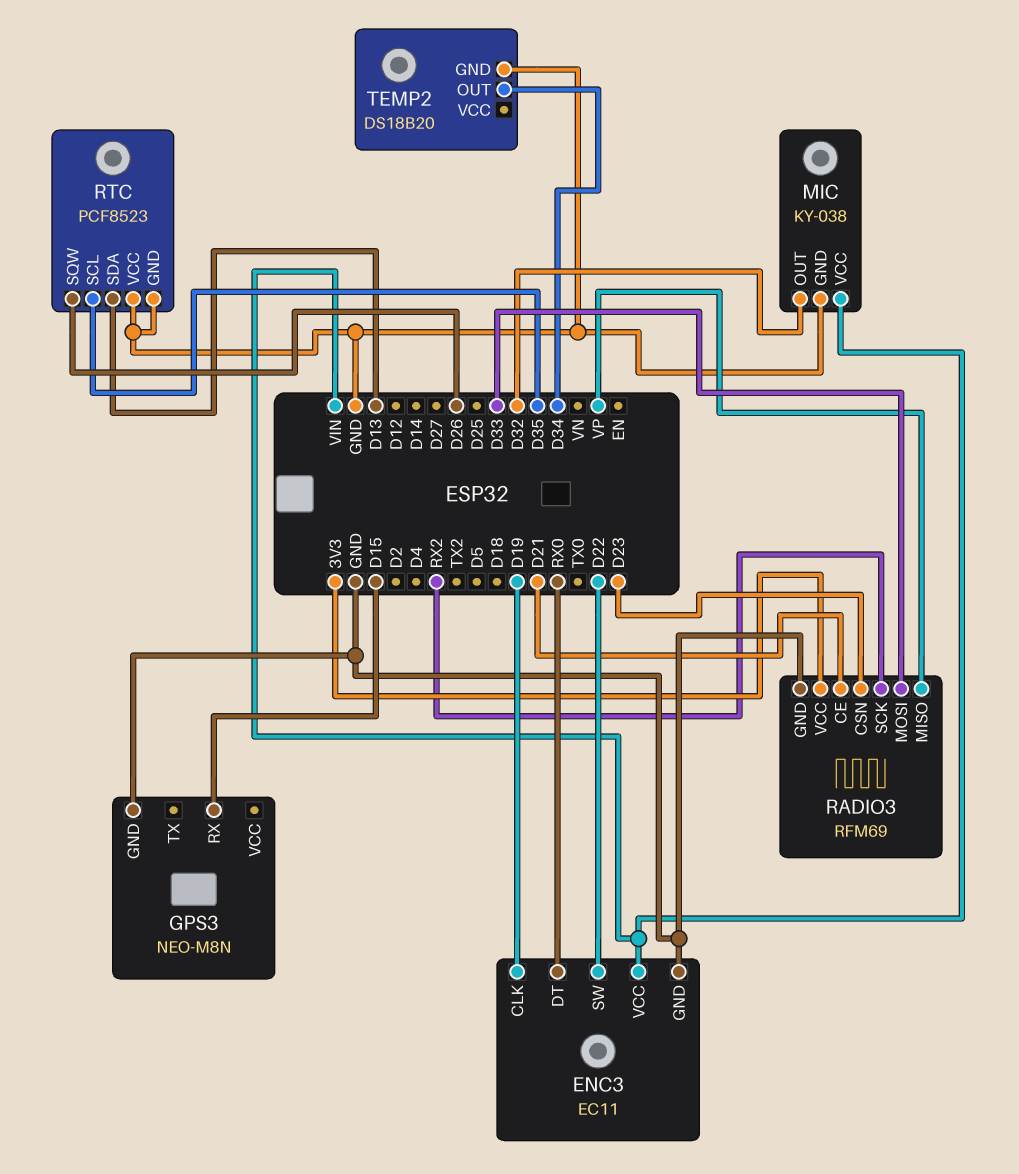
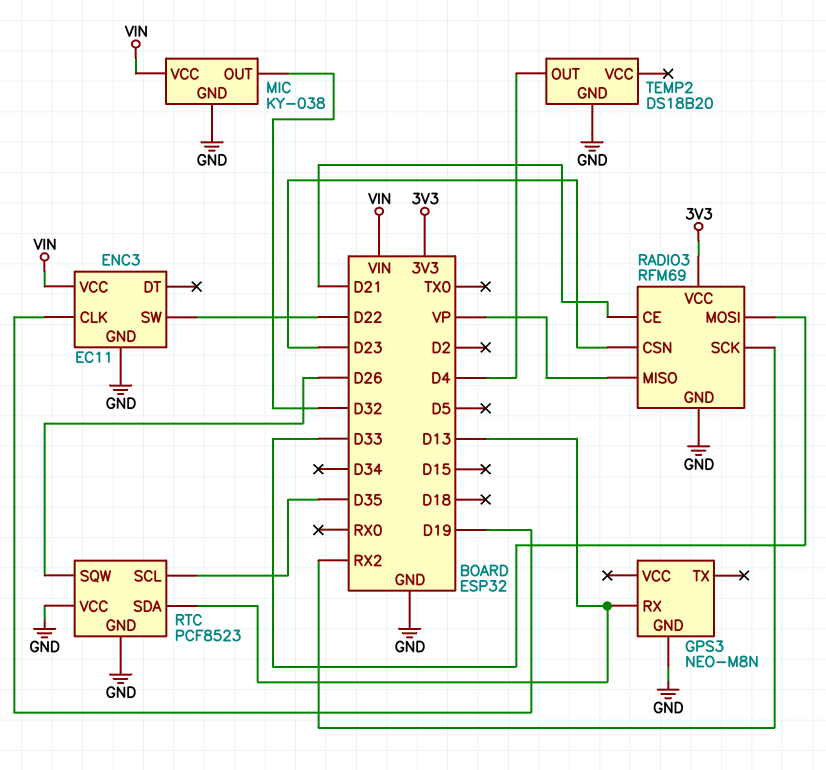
ENC3 pin DT: RX0 -> none
GPS3 pin RX: D15 -> D13
TEMP2 pin OUT: D34 -> D4

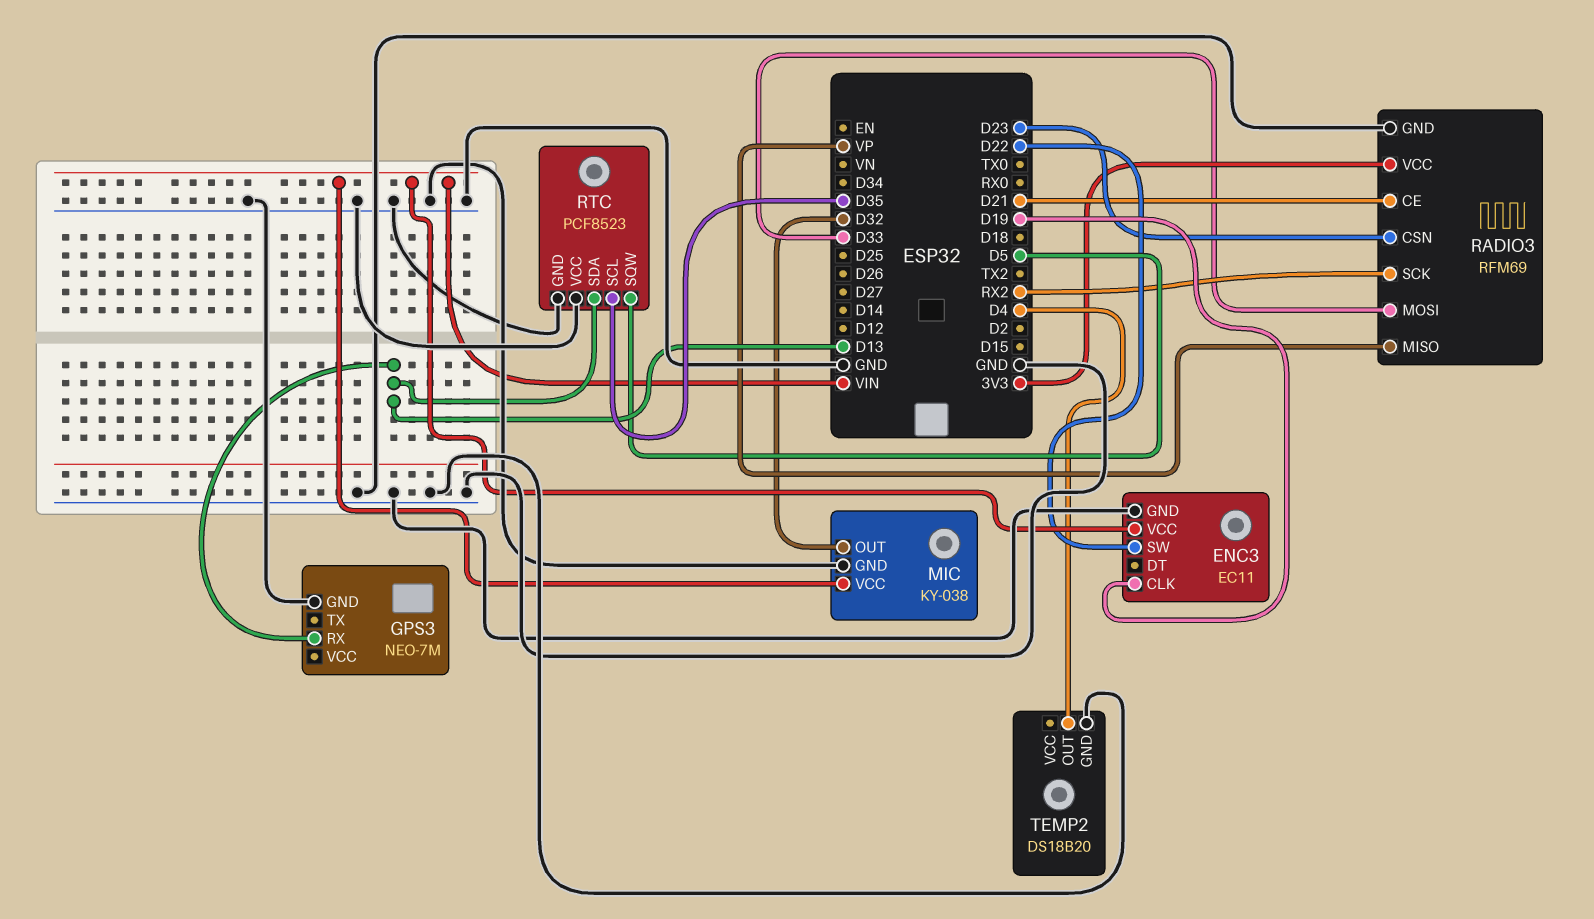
GPS3: NEO-M8N -> NEO-7M
RTC pin SQW: D26 -> D5

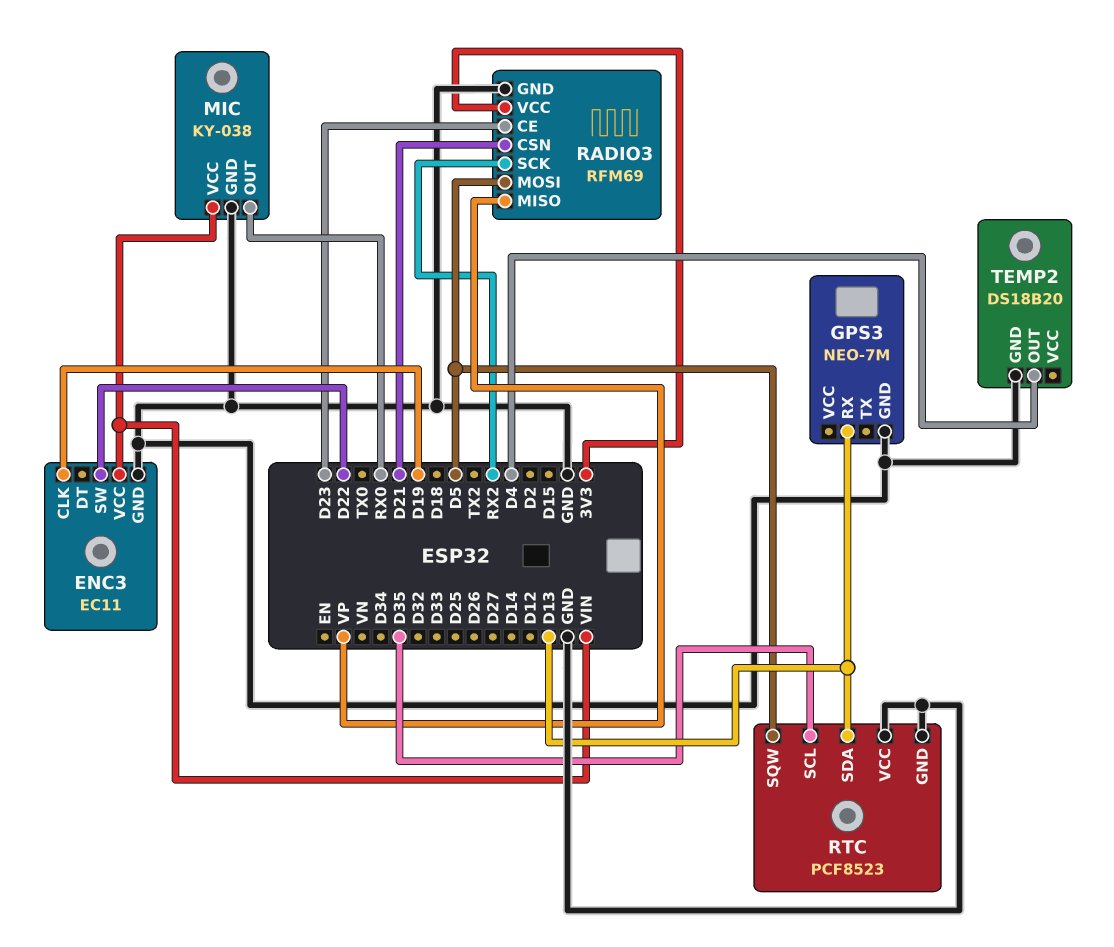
MIC pin OUT: D32 -> RX0
RADIO3 pin CE: D21 -> D23
RADIO3 pin CSN: D23 -> D21
RADIO3 pin MOSI: D33 -> D5

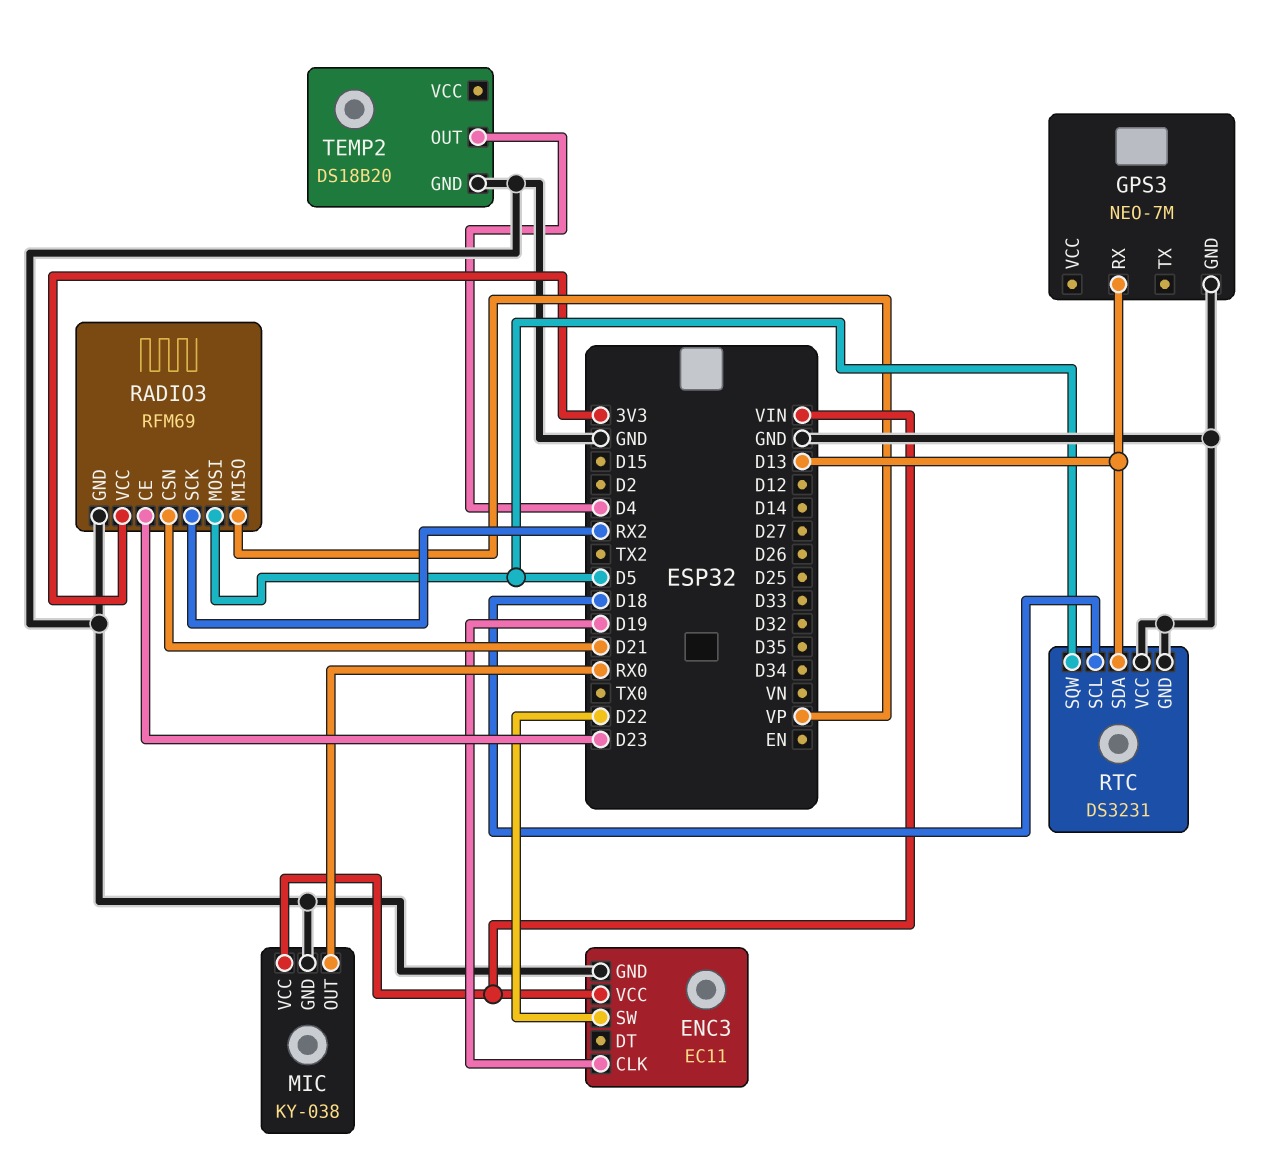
RTC: PCF8523 -> DS3231
RTC pin SCL: D35 -> D18

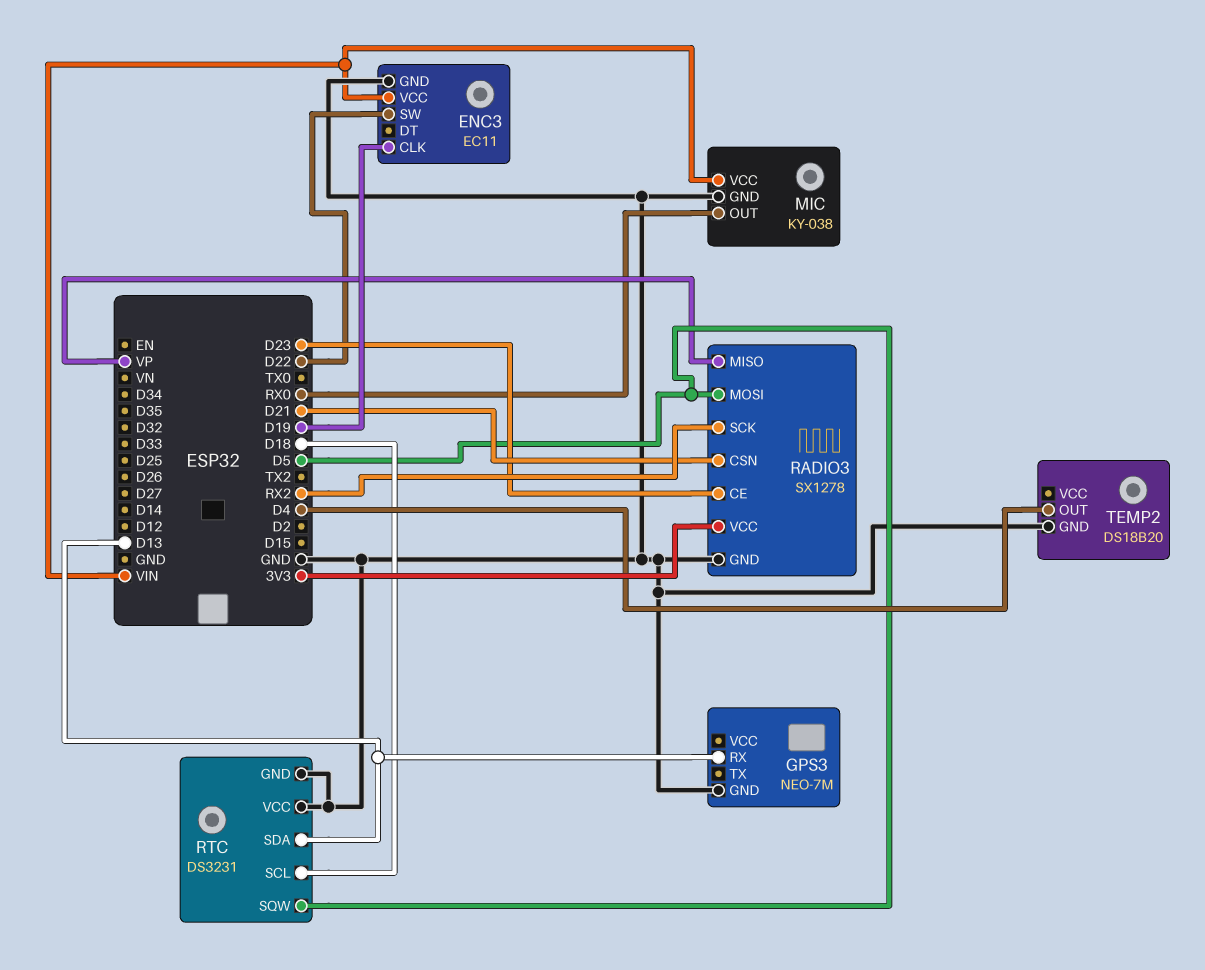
RADIO3: RFM69 -> SX1278

